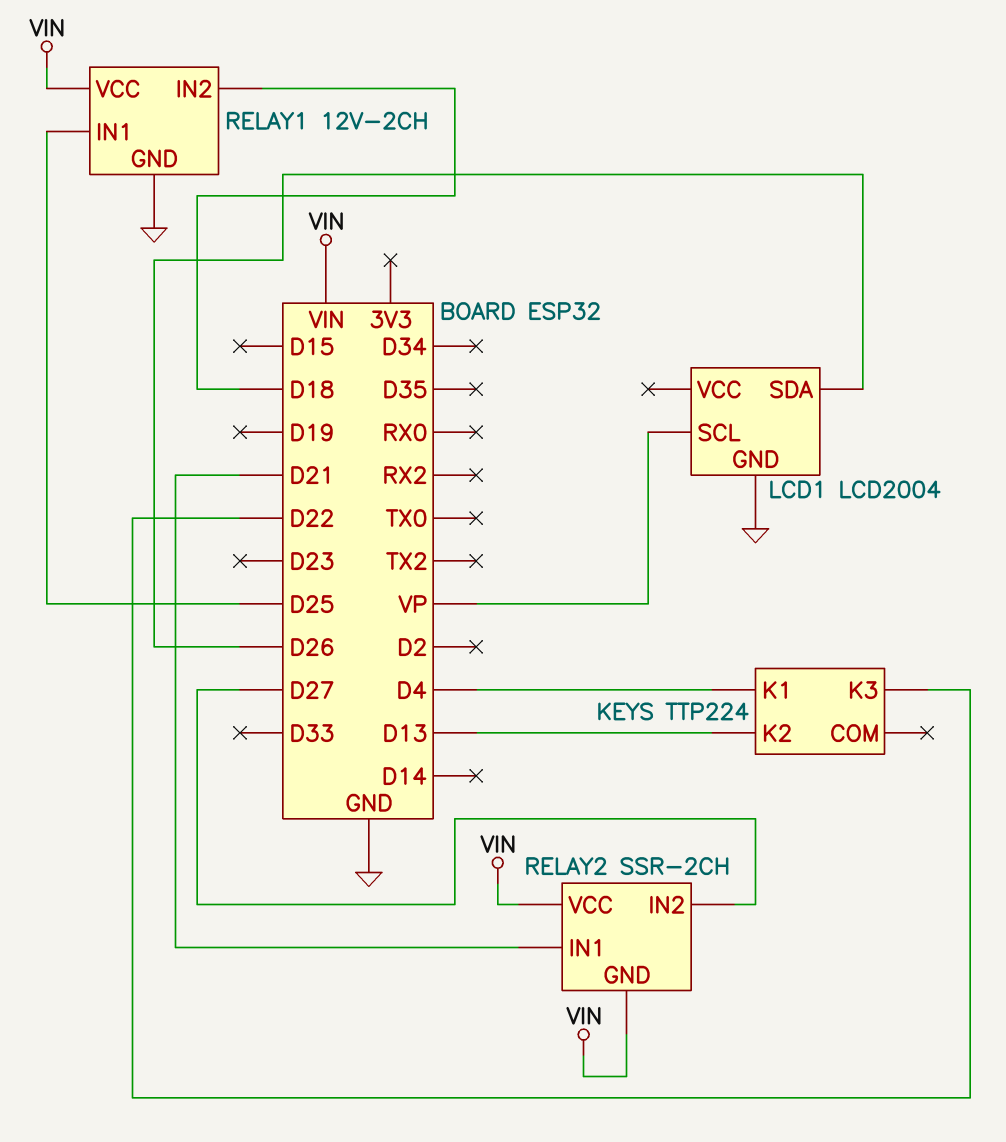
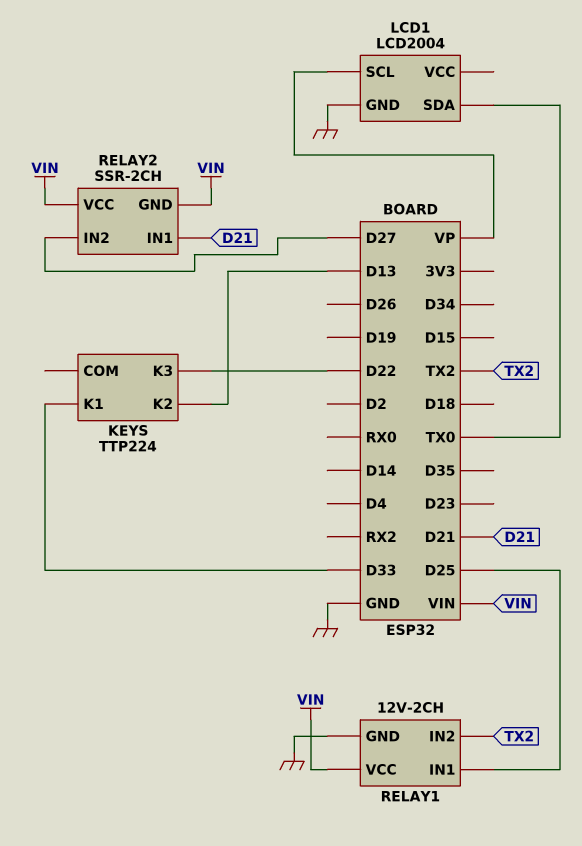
KEYS pin K1: D4 -> D33
LCD1 pin SDA: D26 -> TX0
RELAY1 pin IN2: D18 -> TX2

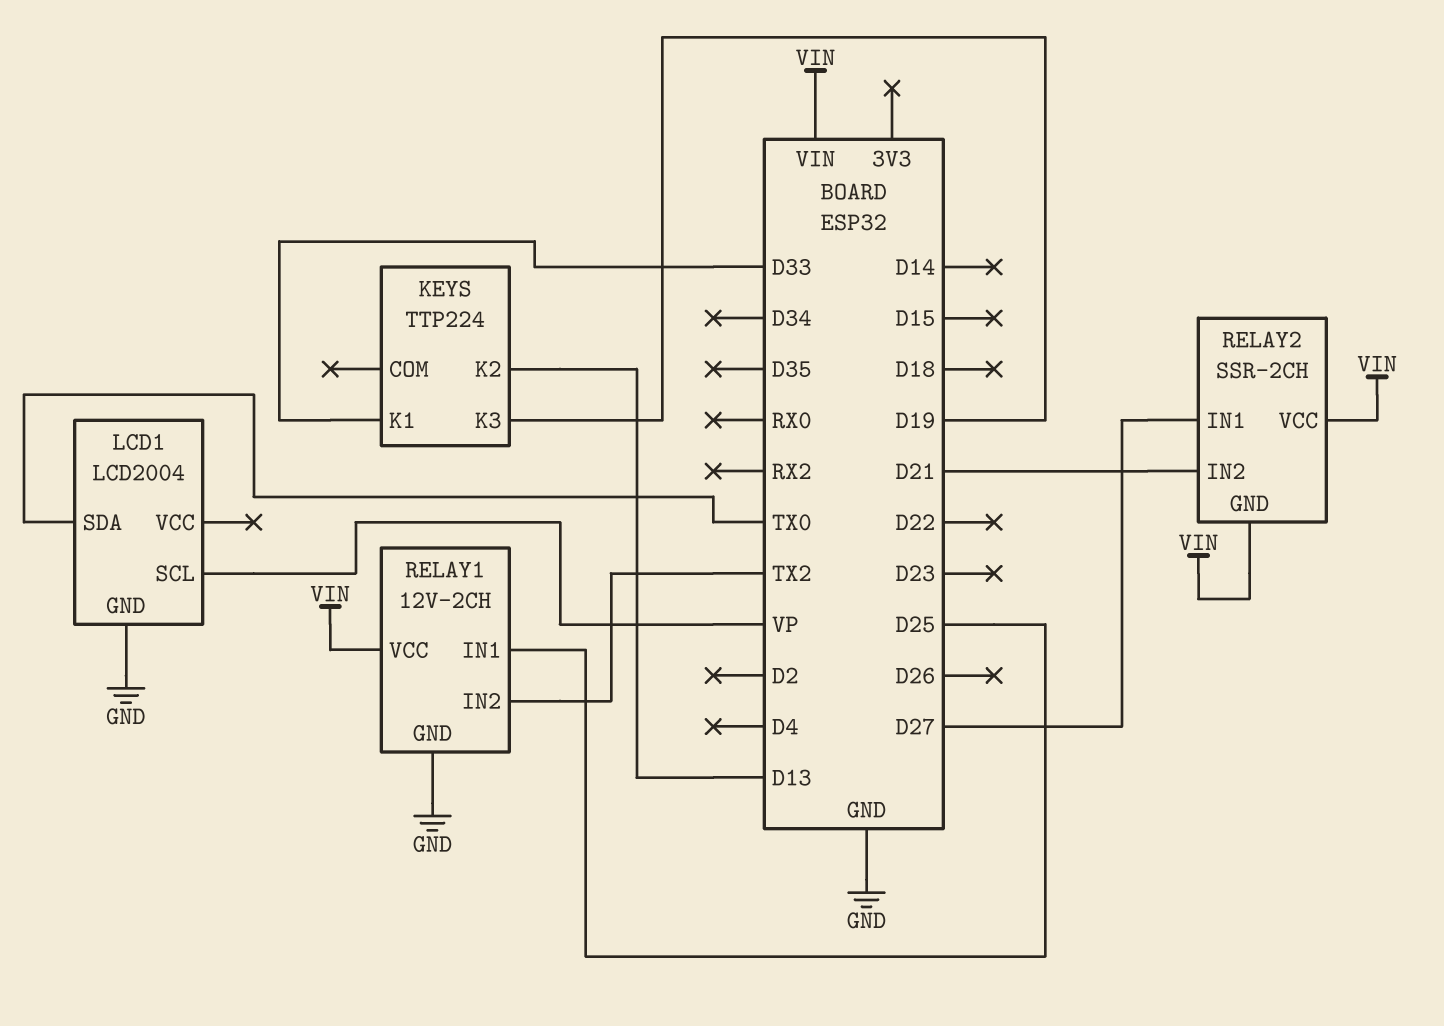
KEYS pin K3: D22 -> D19
RELAY2 pin IN1: D21 -> D27
RELAY2 pin IN2: D27 -> D21

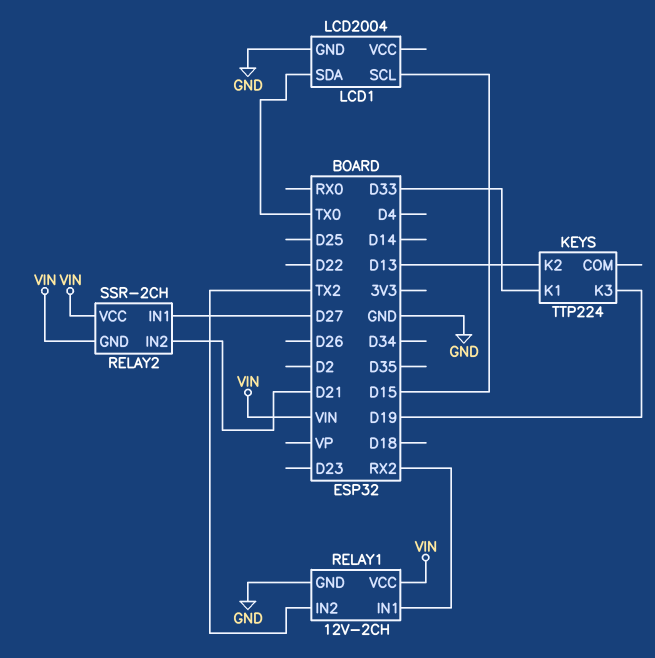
LCD1 pin SCL: VP -> D15
RELAY1 pin IN1: D25 -> RX2

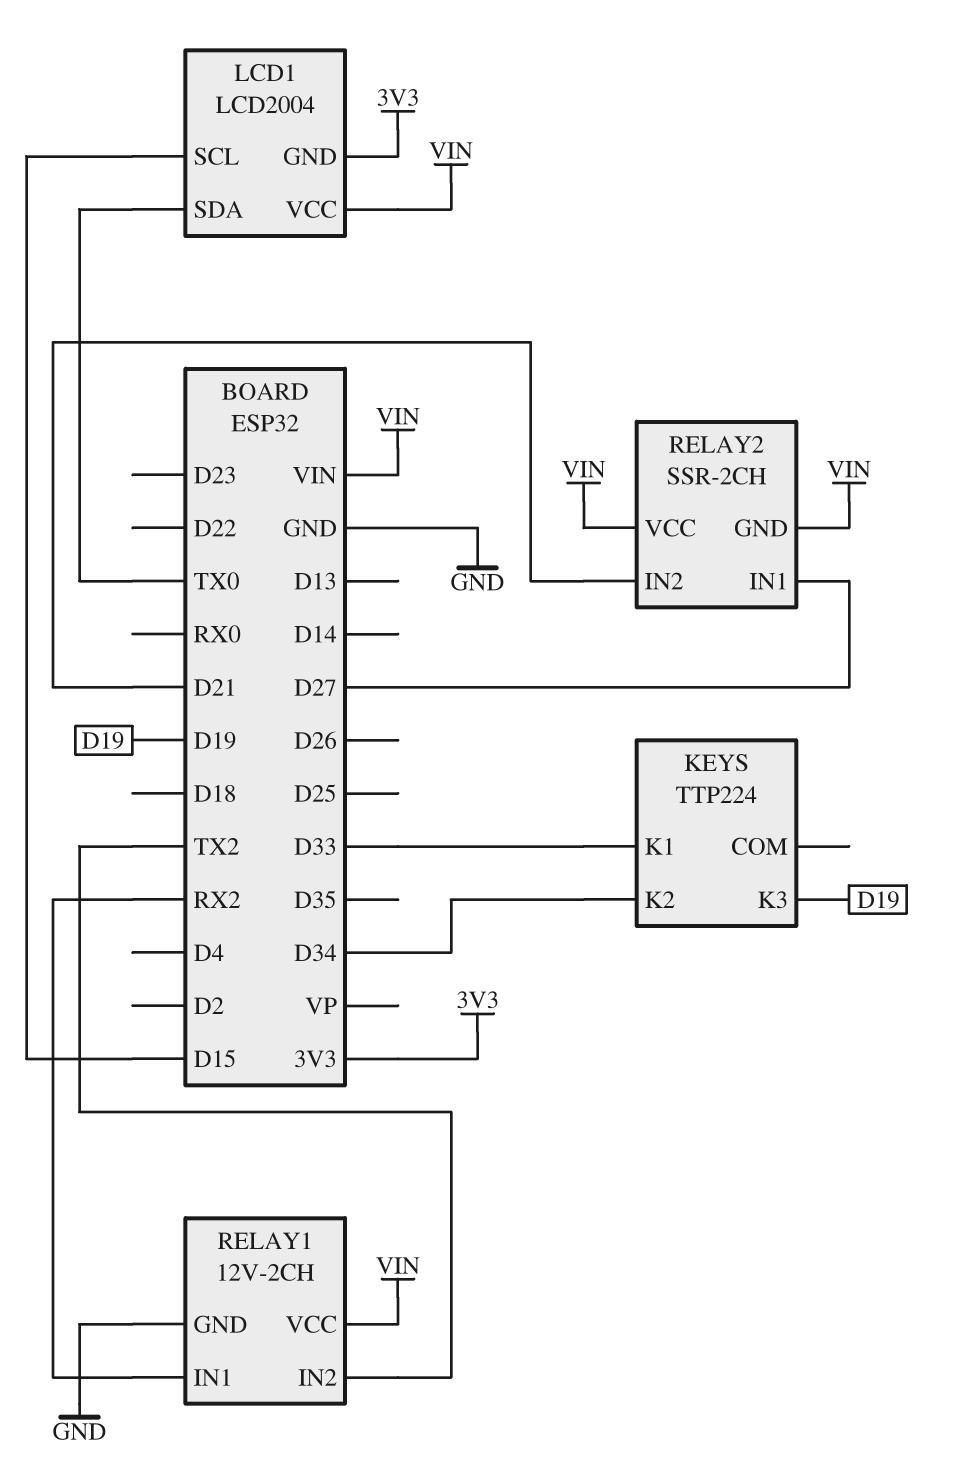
KEYS pin K2: D13 -> D34
LCD1 pin GND: GND -> 3V3
LCD1 pin VCC: none -> VIN

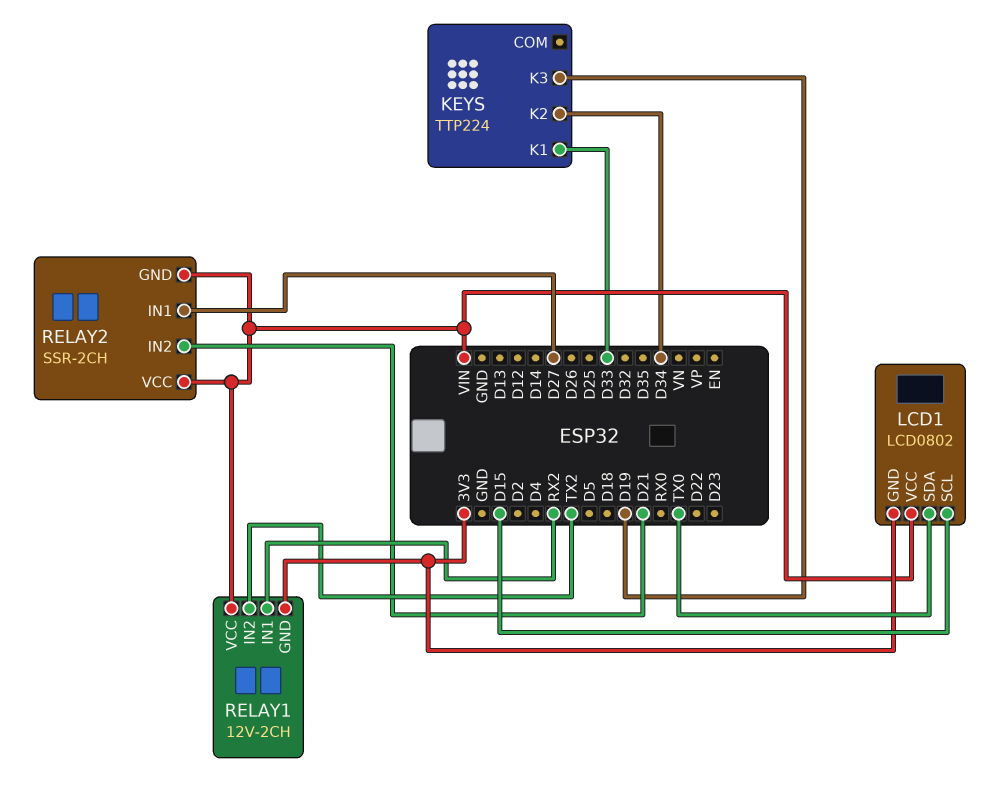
LCD1: LCD2004 -> LCD0802
RELAY1 pin GND: GND -> 3V3

